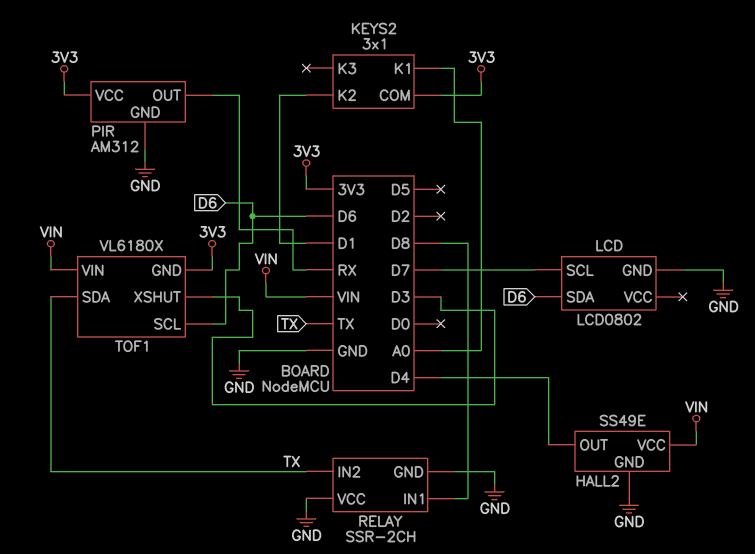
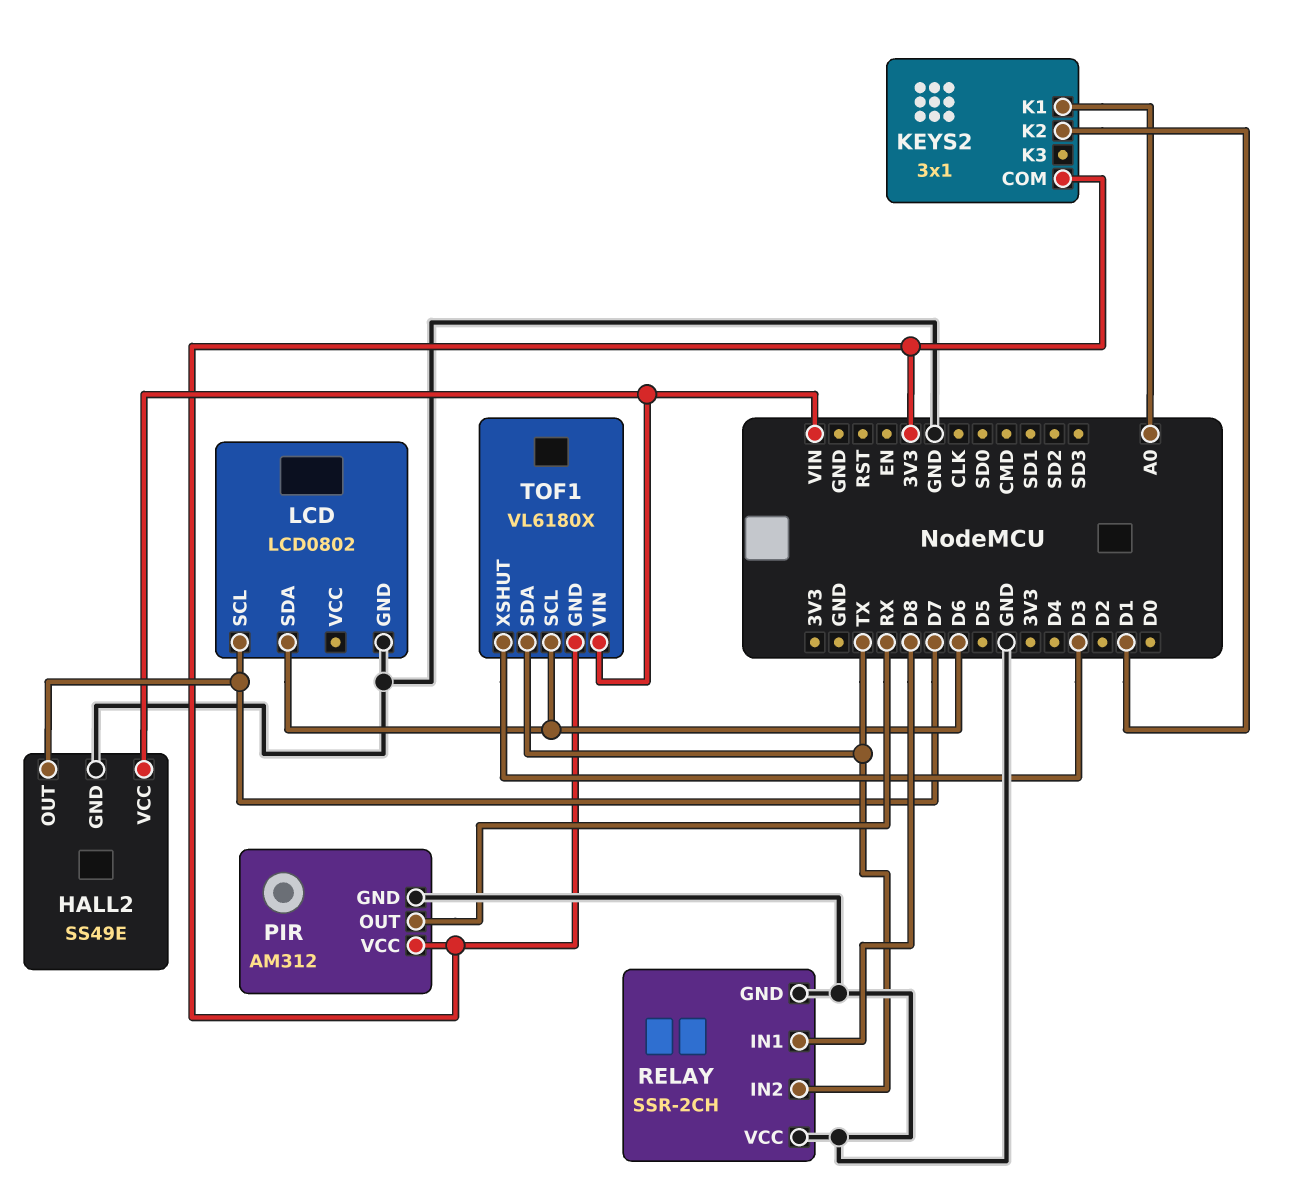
HALL2 pin OUT: D4 -> D7

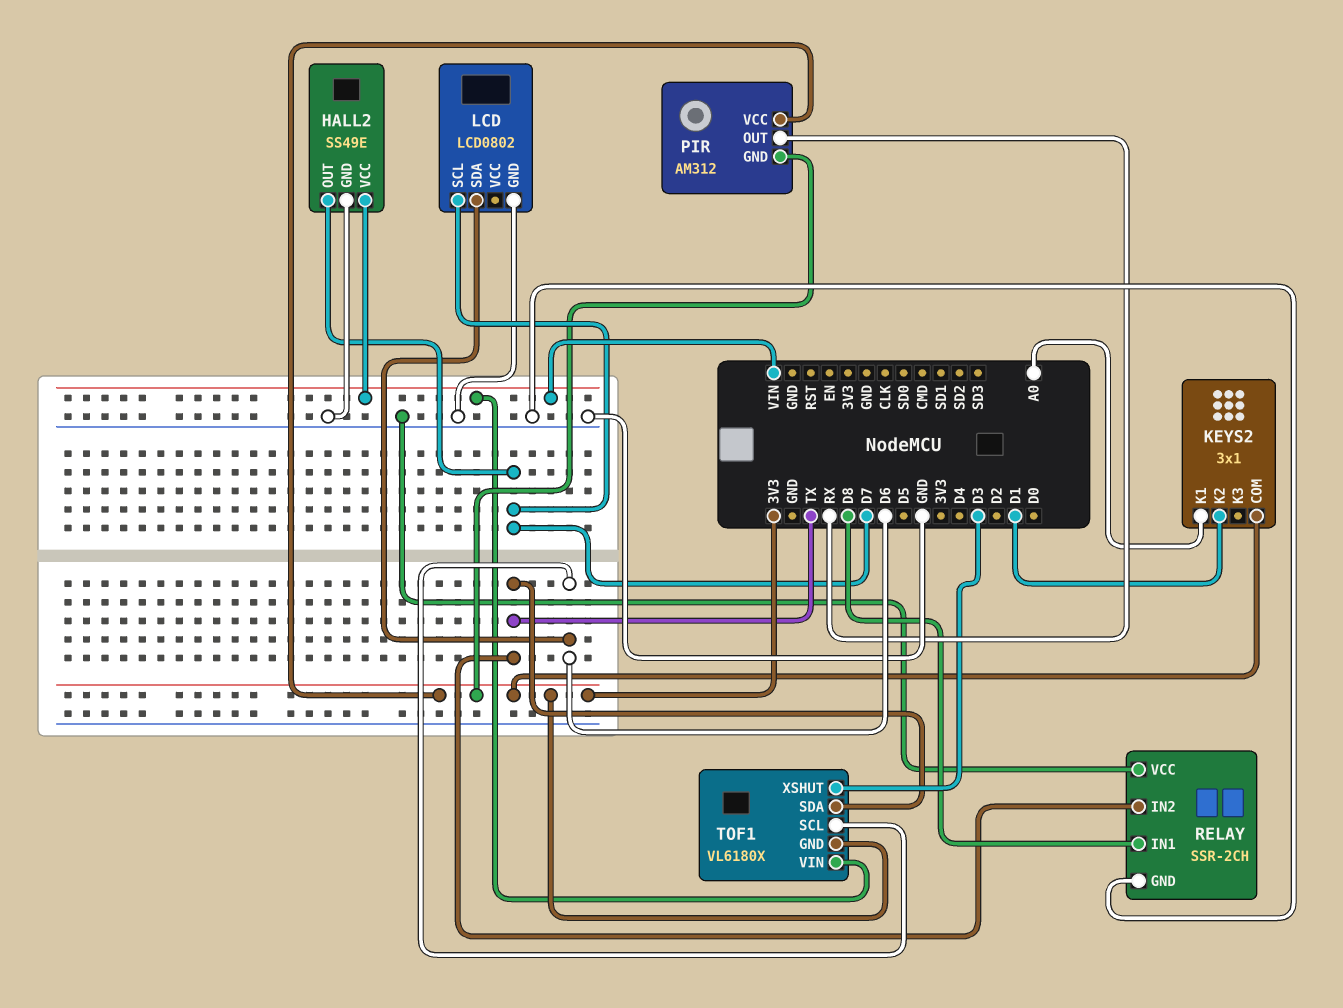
PIR pin GND: GND -> 3V3

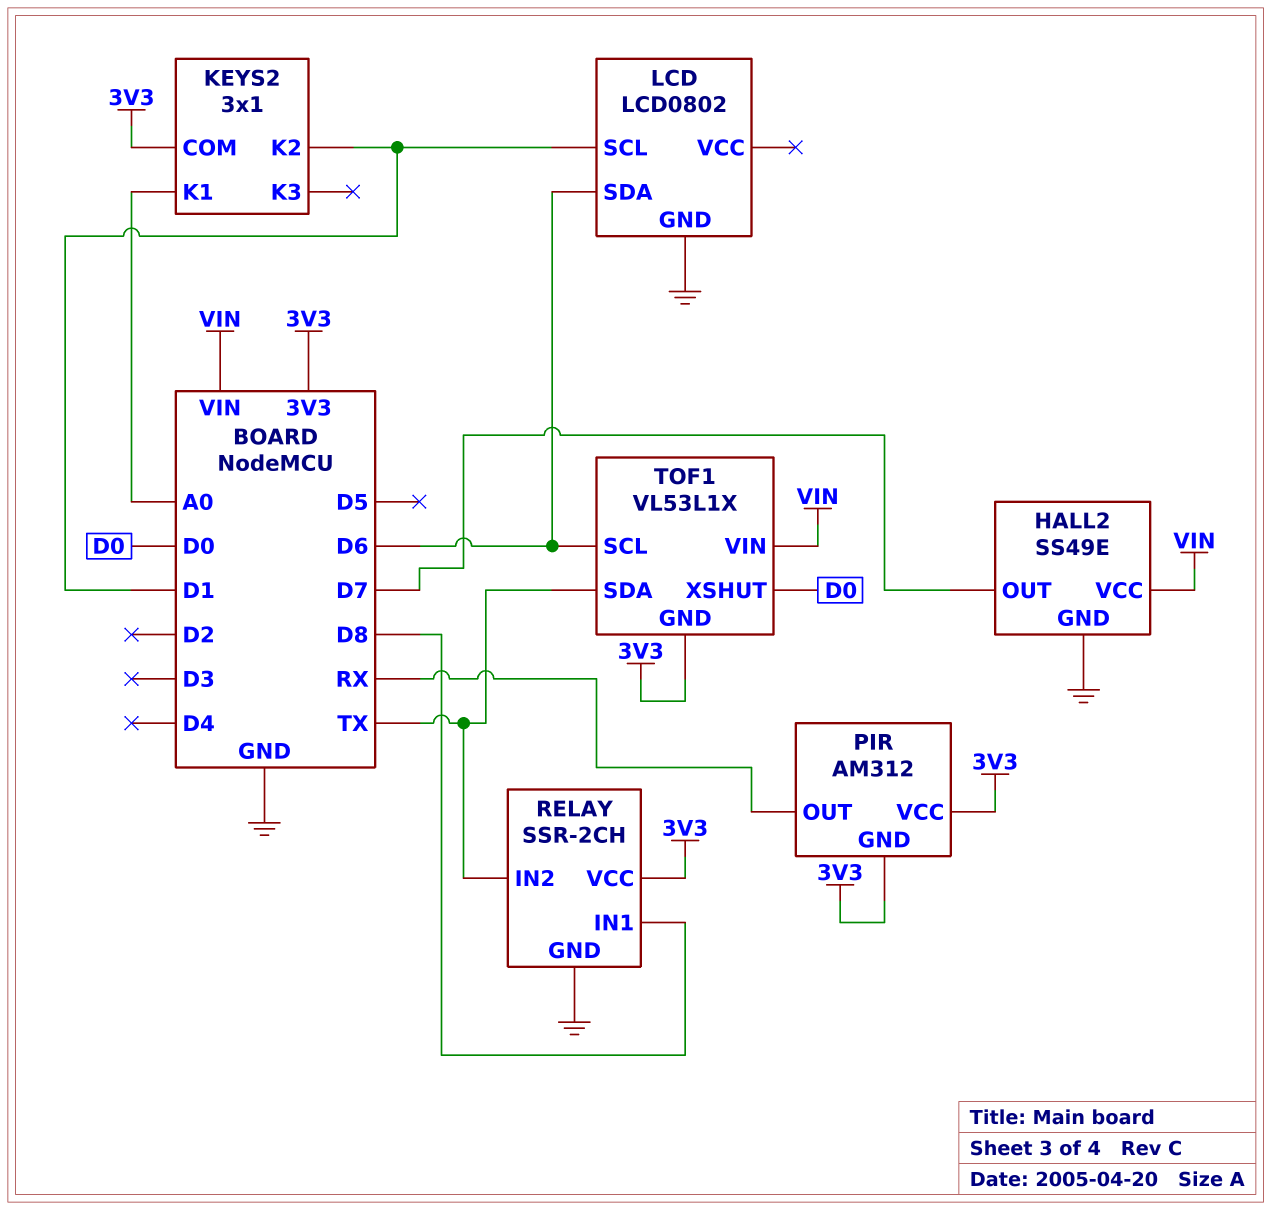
LCD pin SCL: D7 -> D1
RELAY pin VCC: GND -> 3V3
TOF1: VL6180X -> VL53L1X
TOF1 pin XSHUT: D3 -> D0

